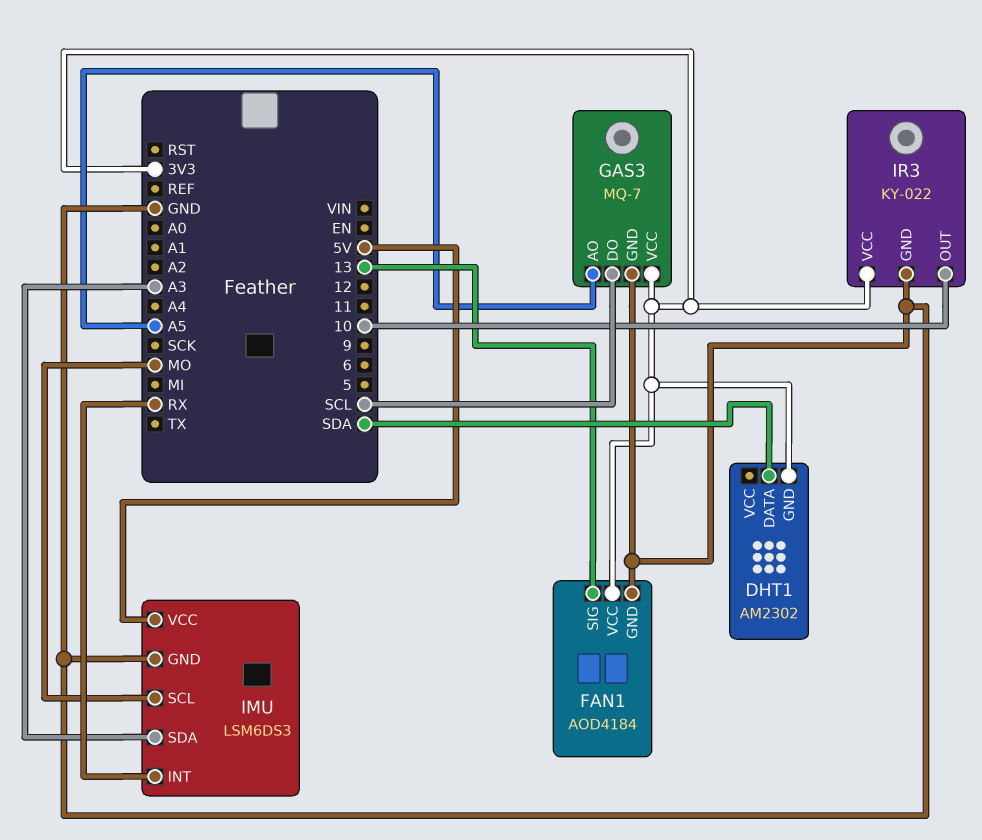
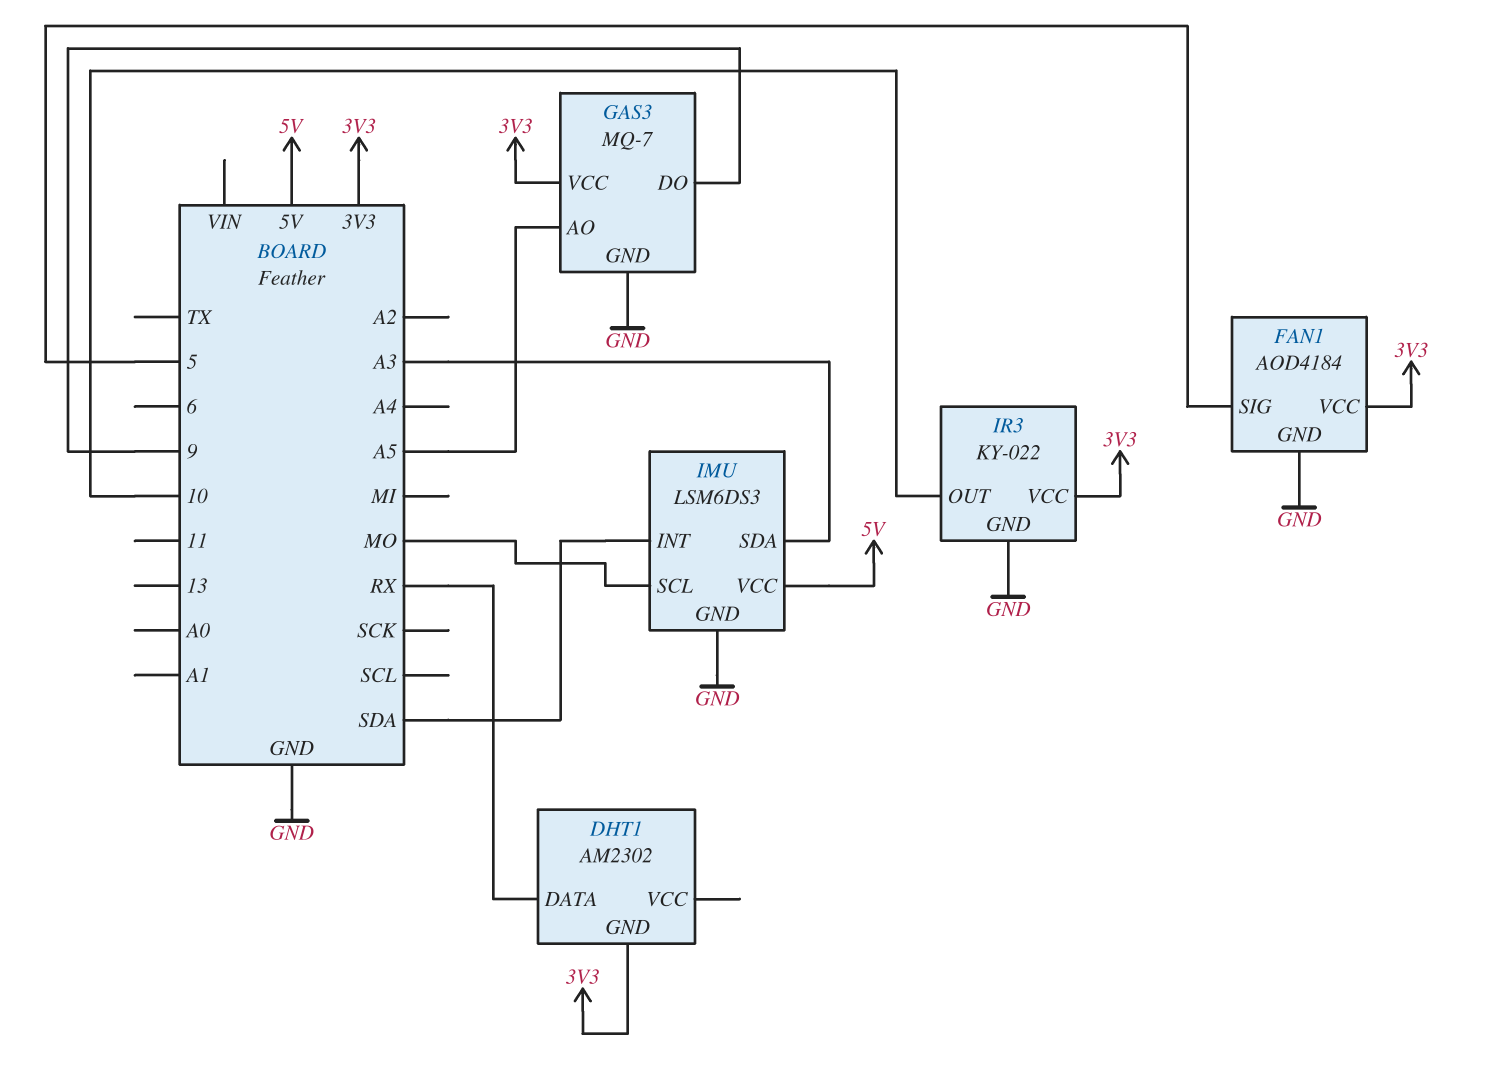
DHT1 pin DATA: SDA -> RX
FAN1 pin SIG: 13 -> 5
GAS3 pin DO: SCL -> 9
IMU pin INT: RX -> SDA

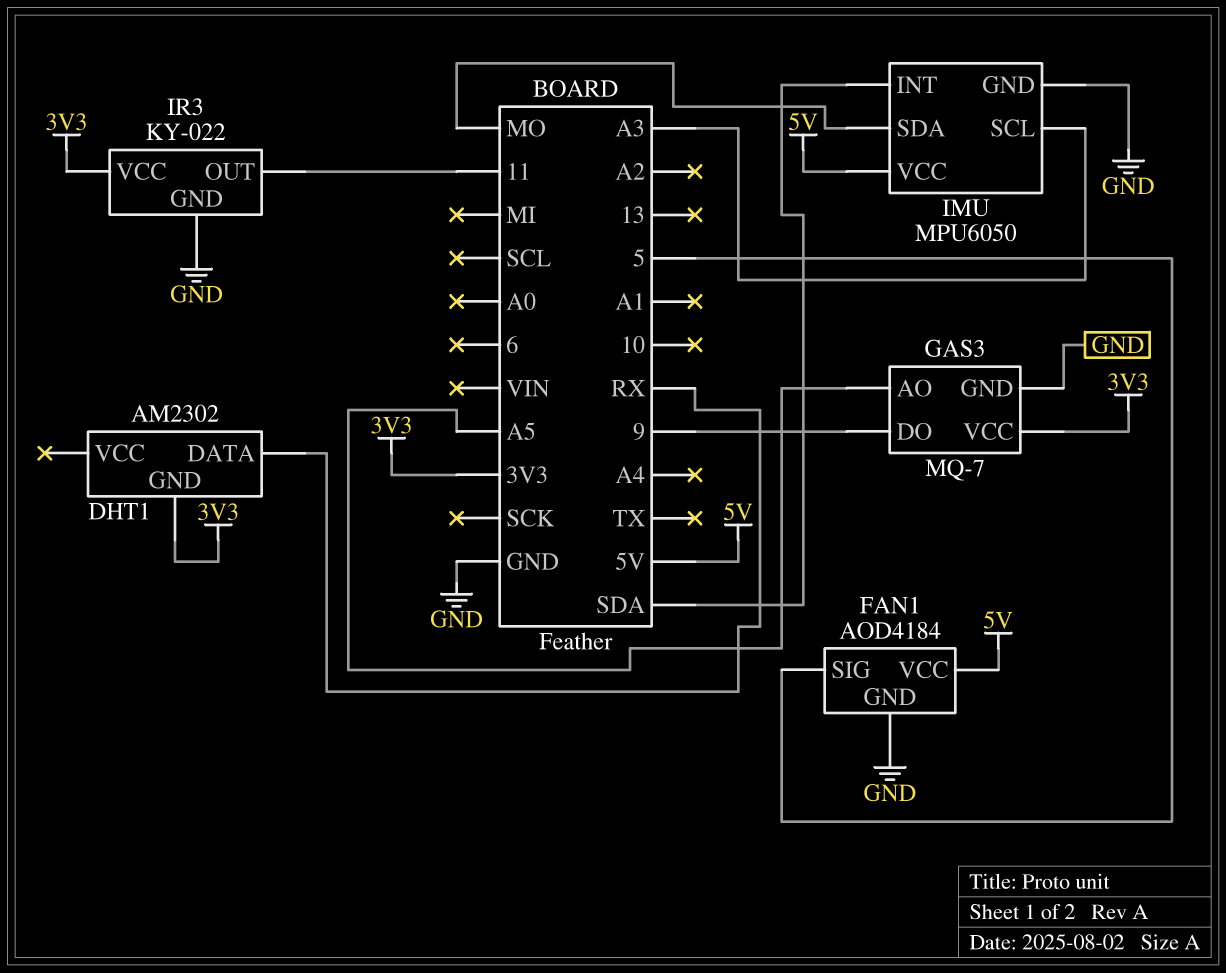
FAN1 pin VCC: 3V3 -> 5V
IMU: LSM6DS3 -> MPU6050
IMU pin SCL: MO -> A3
IMU pin SDA: A3 -> MO
IR3 pin OUT: 10 -> 11

